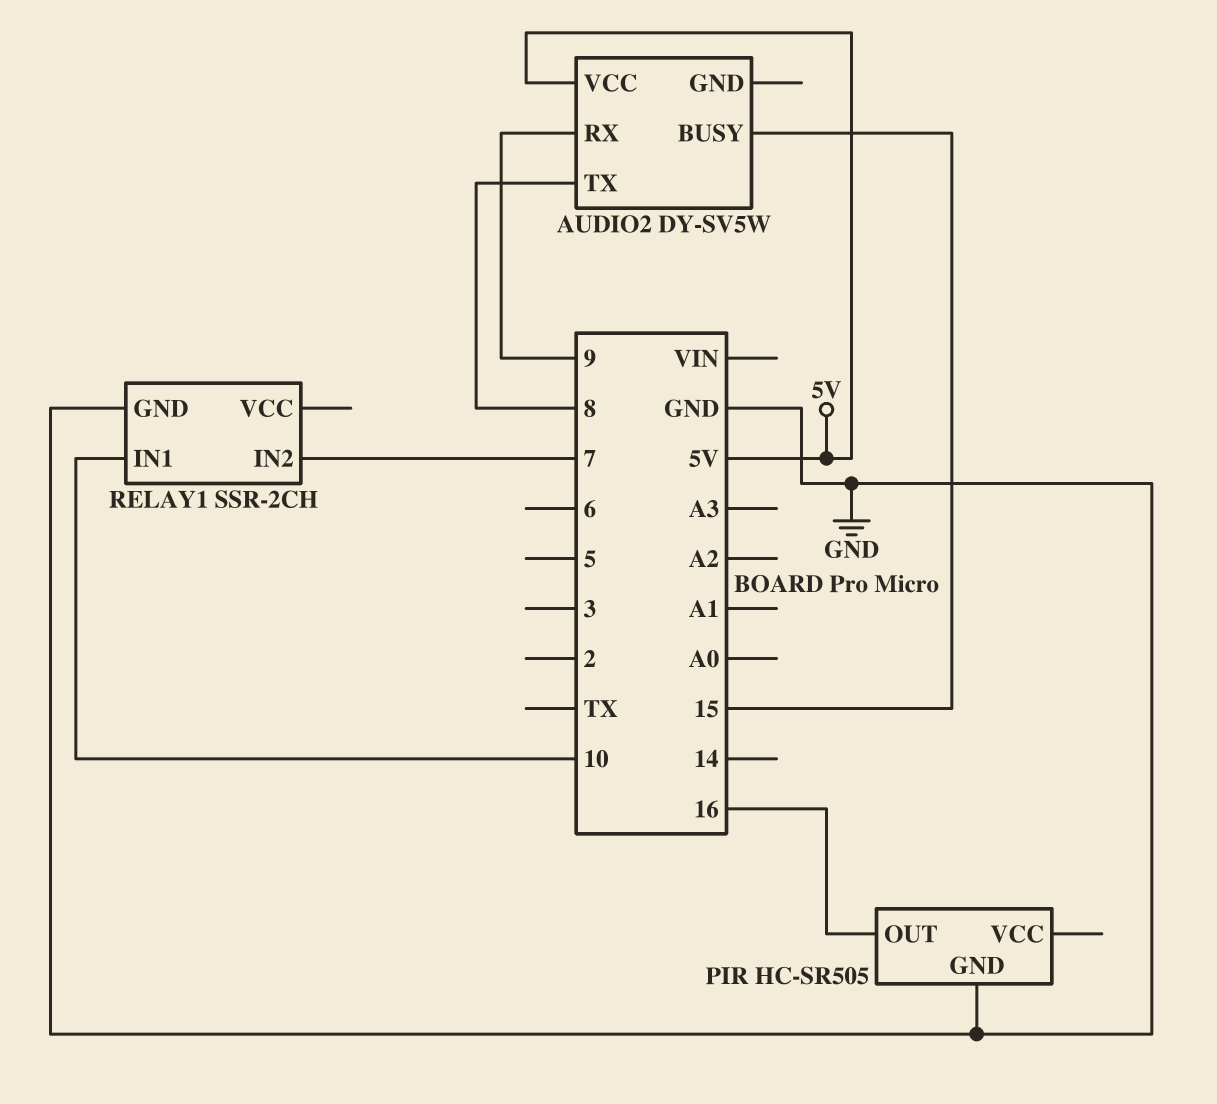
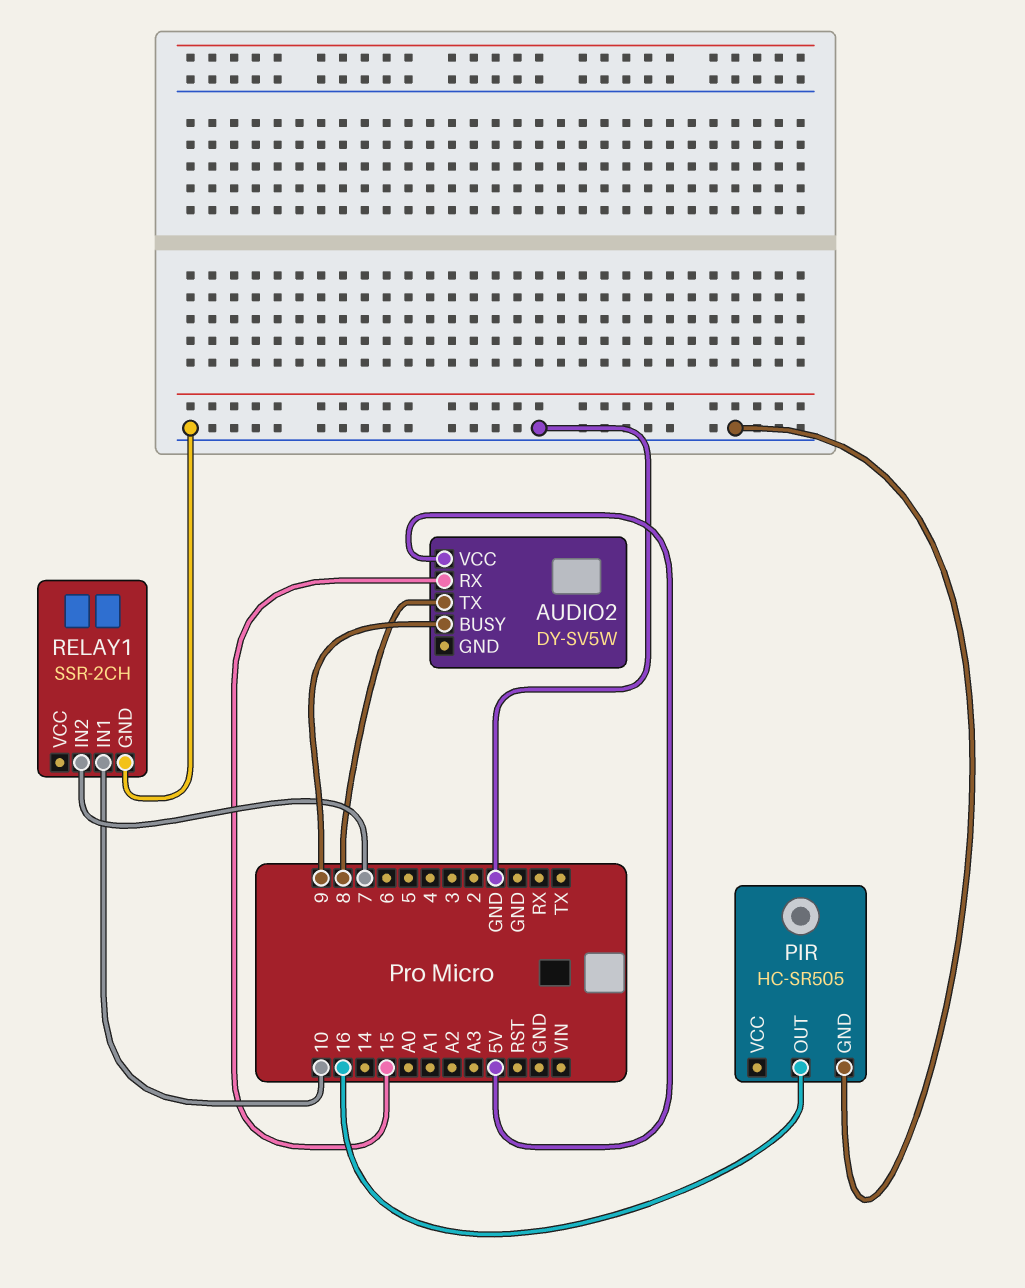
AUDIO2 pin BUSY: 15 -> 9
AUDIO2 pin RX: 9 -> 15

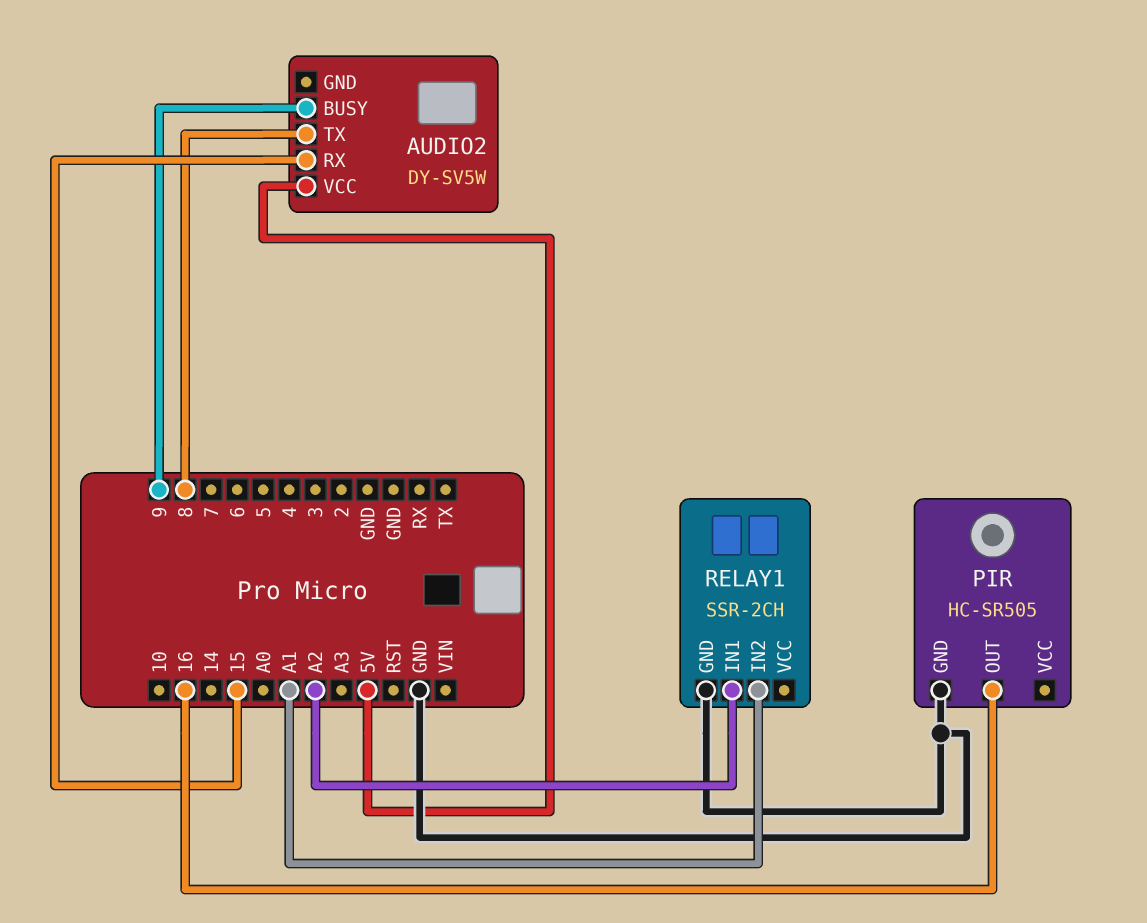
RELAY1 pin IN1: 10 -> A2
RELAY1 pin IN2: 7 -> A1

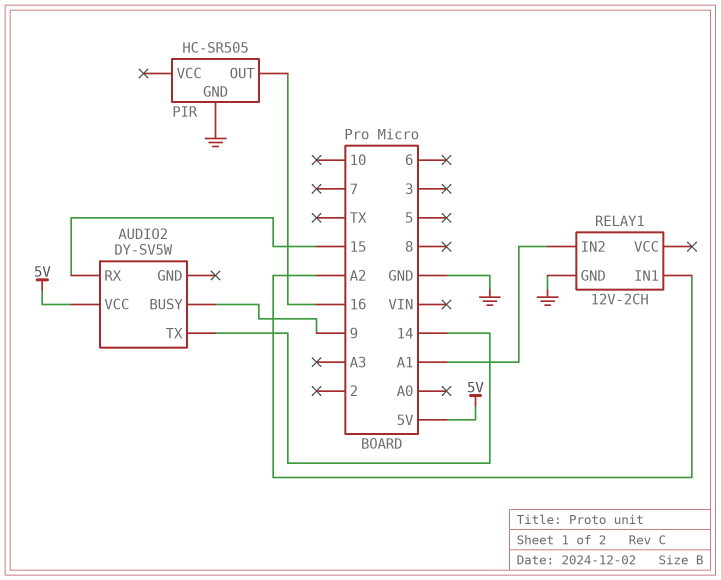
AUDIO2 pin TX: 8 -> 14
RELAY1: SSR-2CH -> 12V-2CH

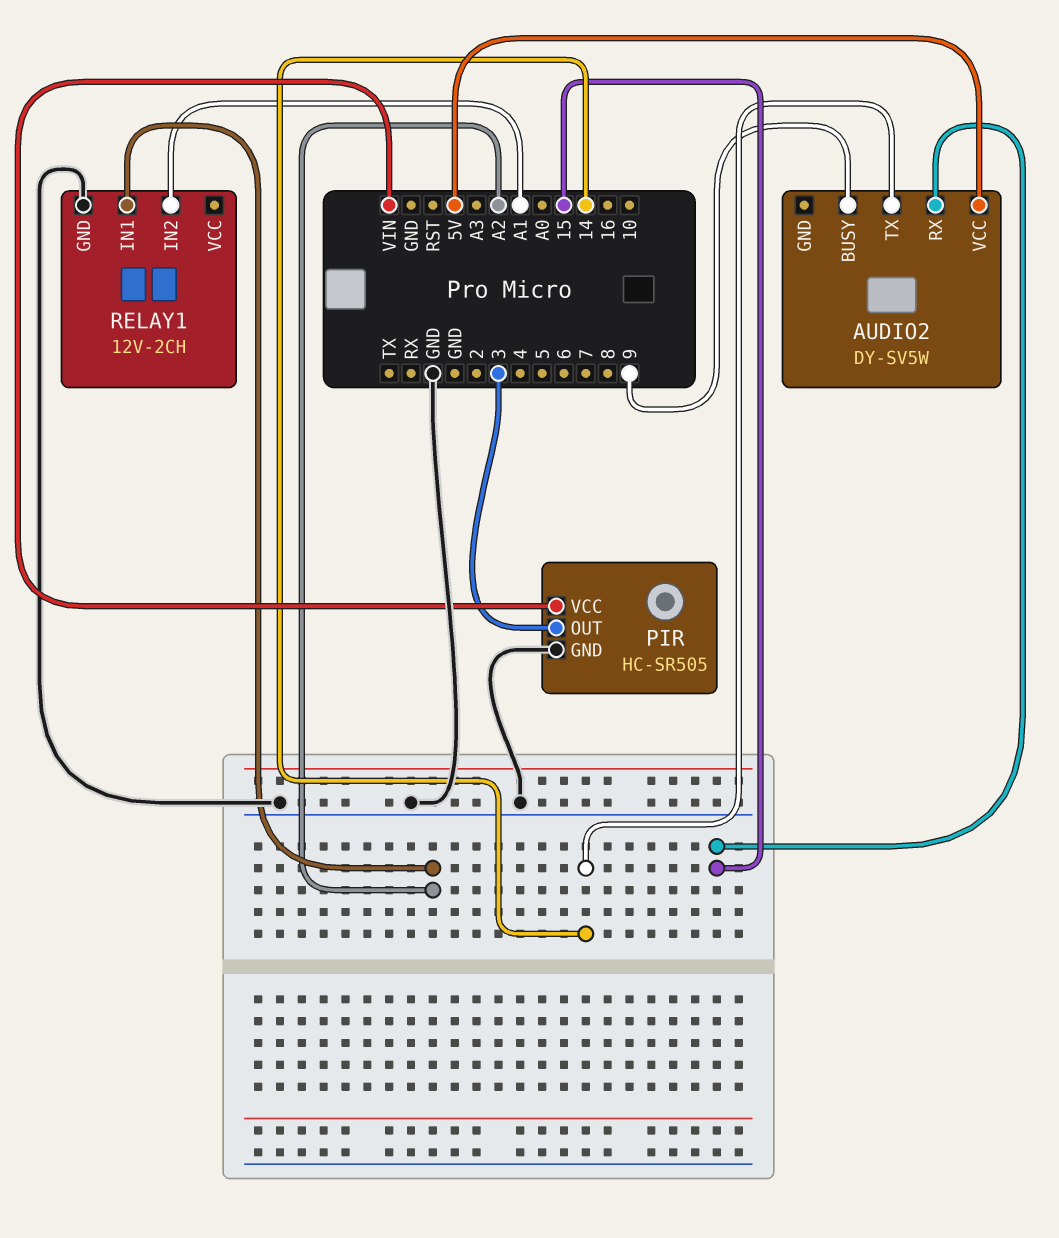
PIR pin OUT: 16 -> 3
PIR pin VCC: none -> VIN

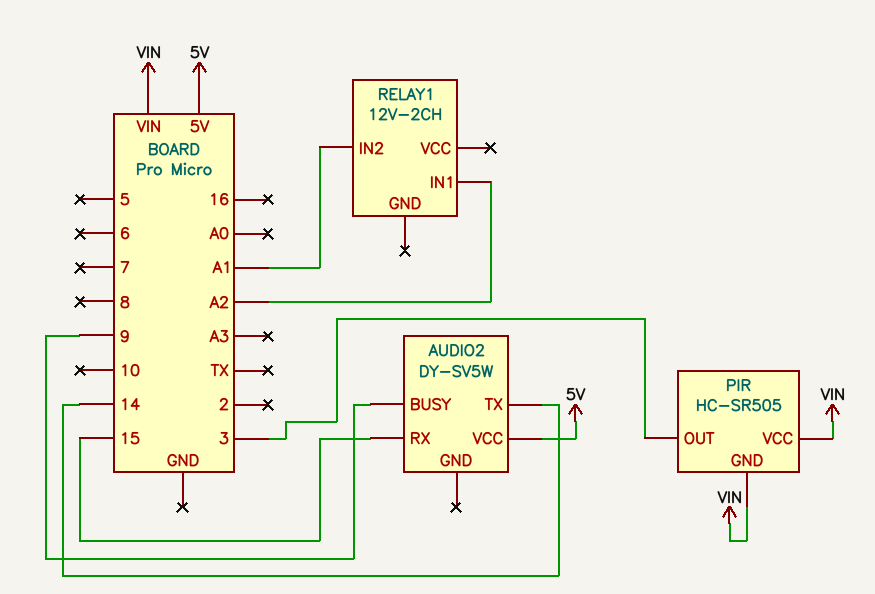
PIR pin GND: GND -> VIN
RELAY1 pin GND: GND -> none

